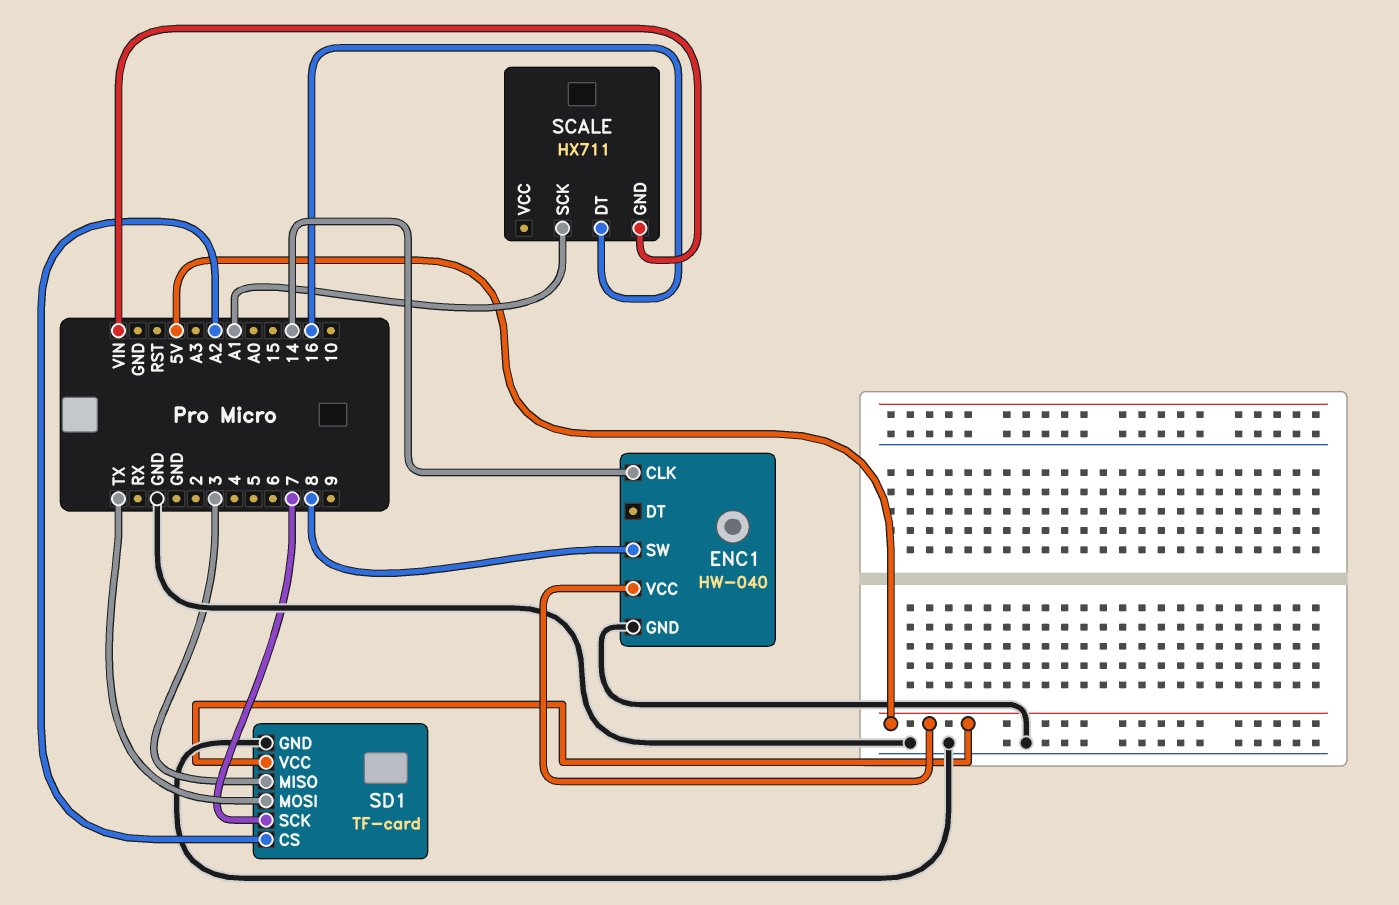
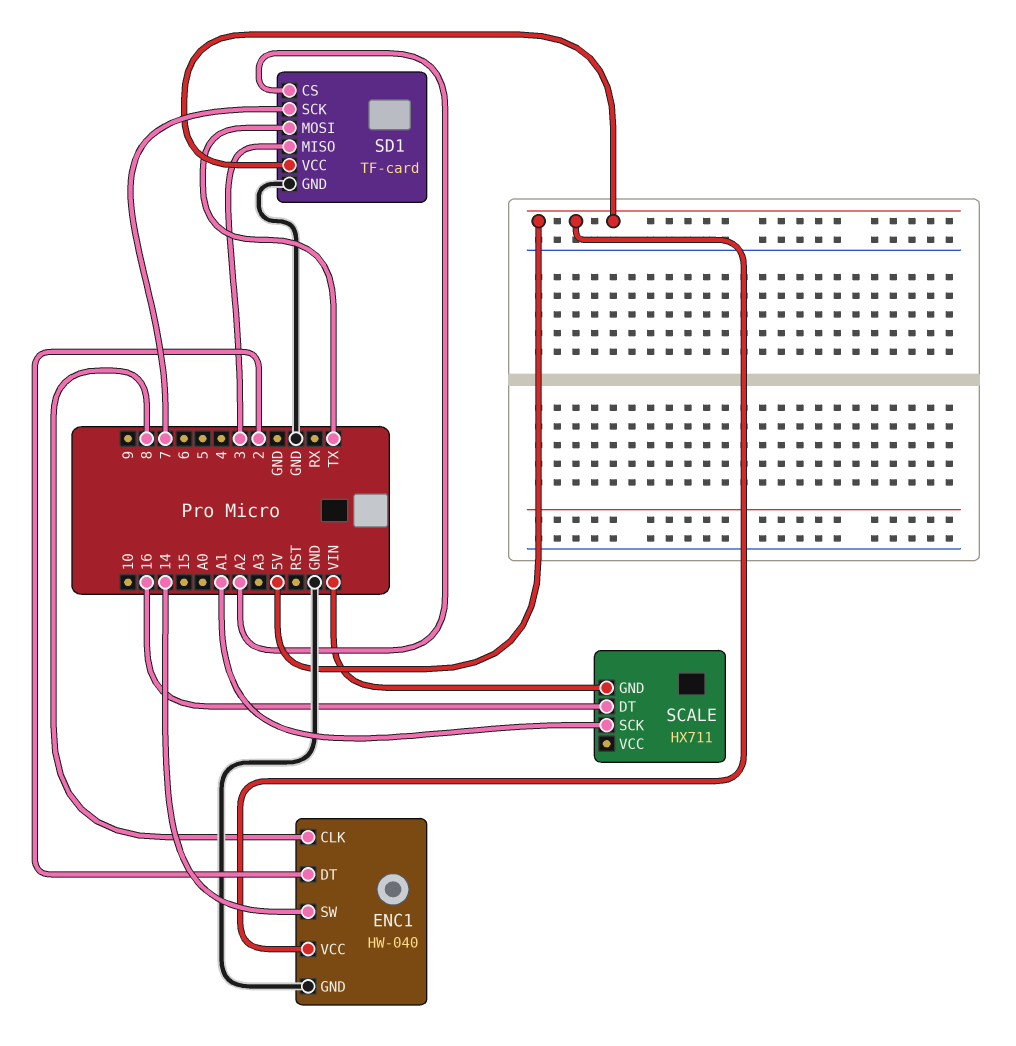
ENC1 pin CLK: 14 -> 8
ENC1 pin DT: none -> 2
ENC1 pin SW: 8 -> 14

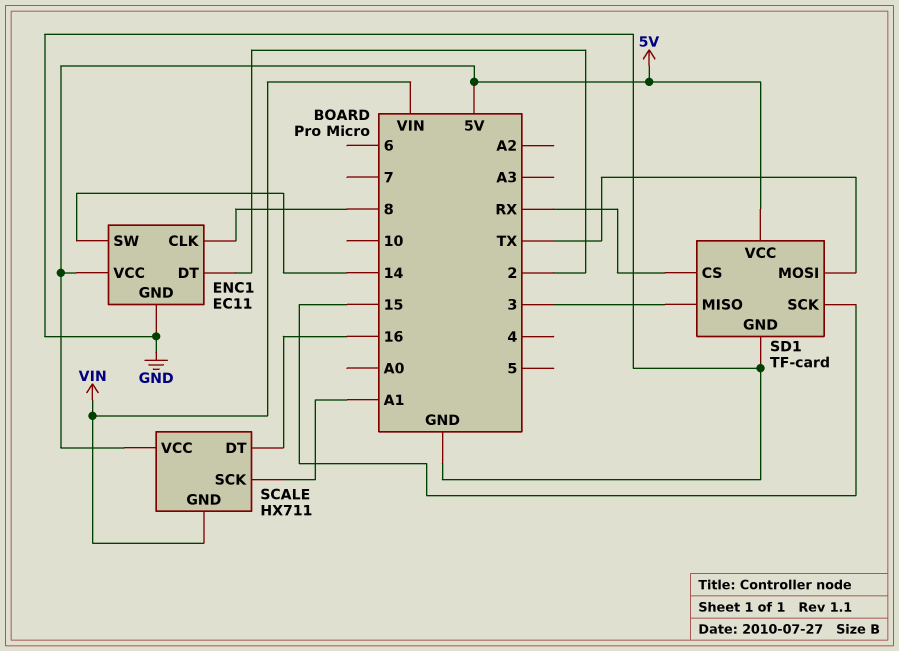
ENC1: HW-040 -> EC11
SCALE pin VCC: none -> 5V
SD1 pin CS: A2 -> RX
SD1 pin SCK: 7 -> 15

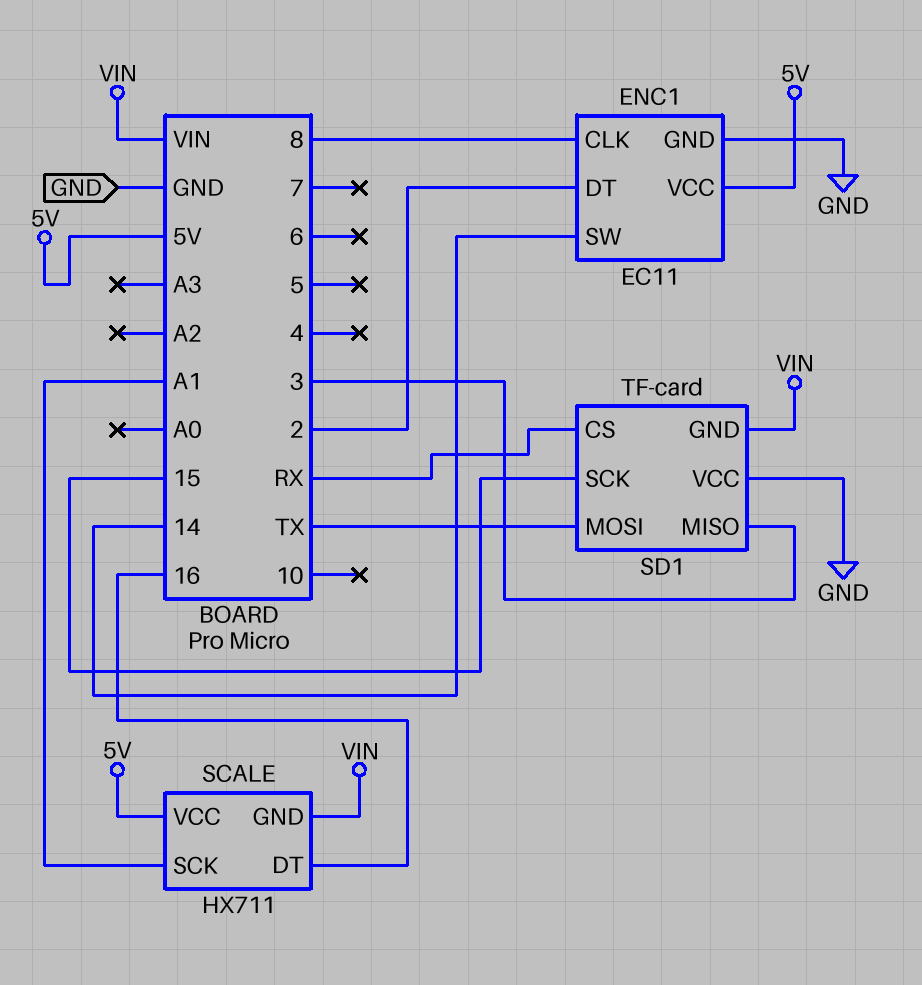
SD1 pin GND: GND -> VIN
SD1 pin VCC: 5V -> GND

